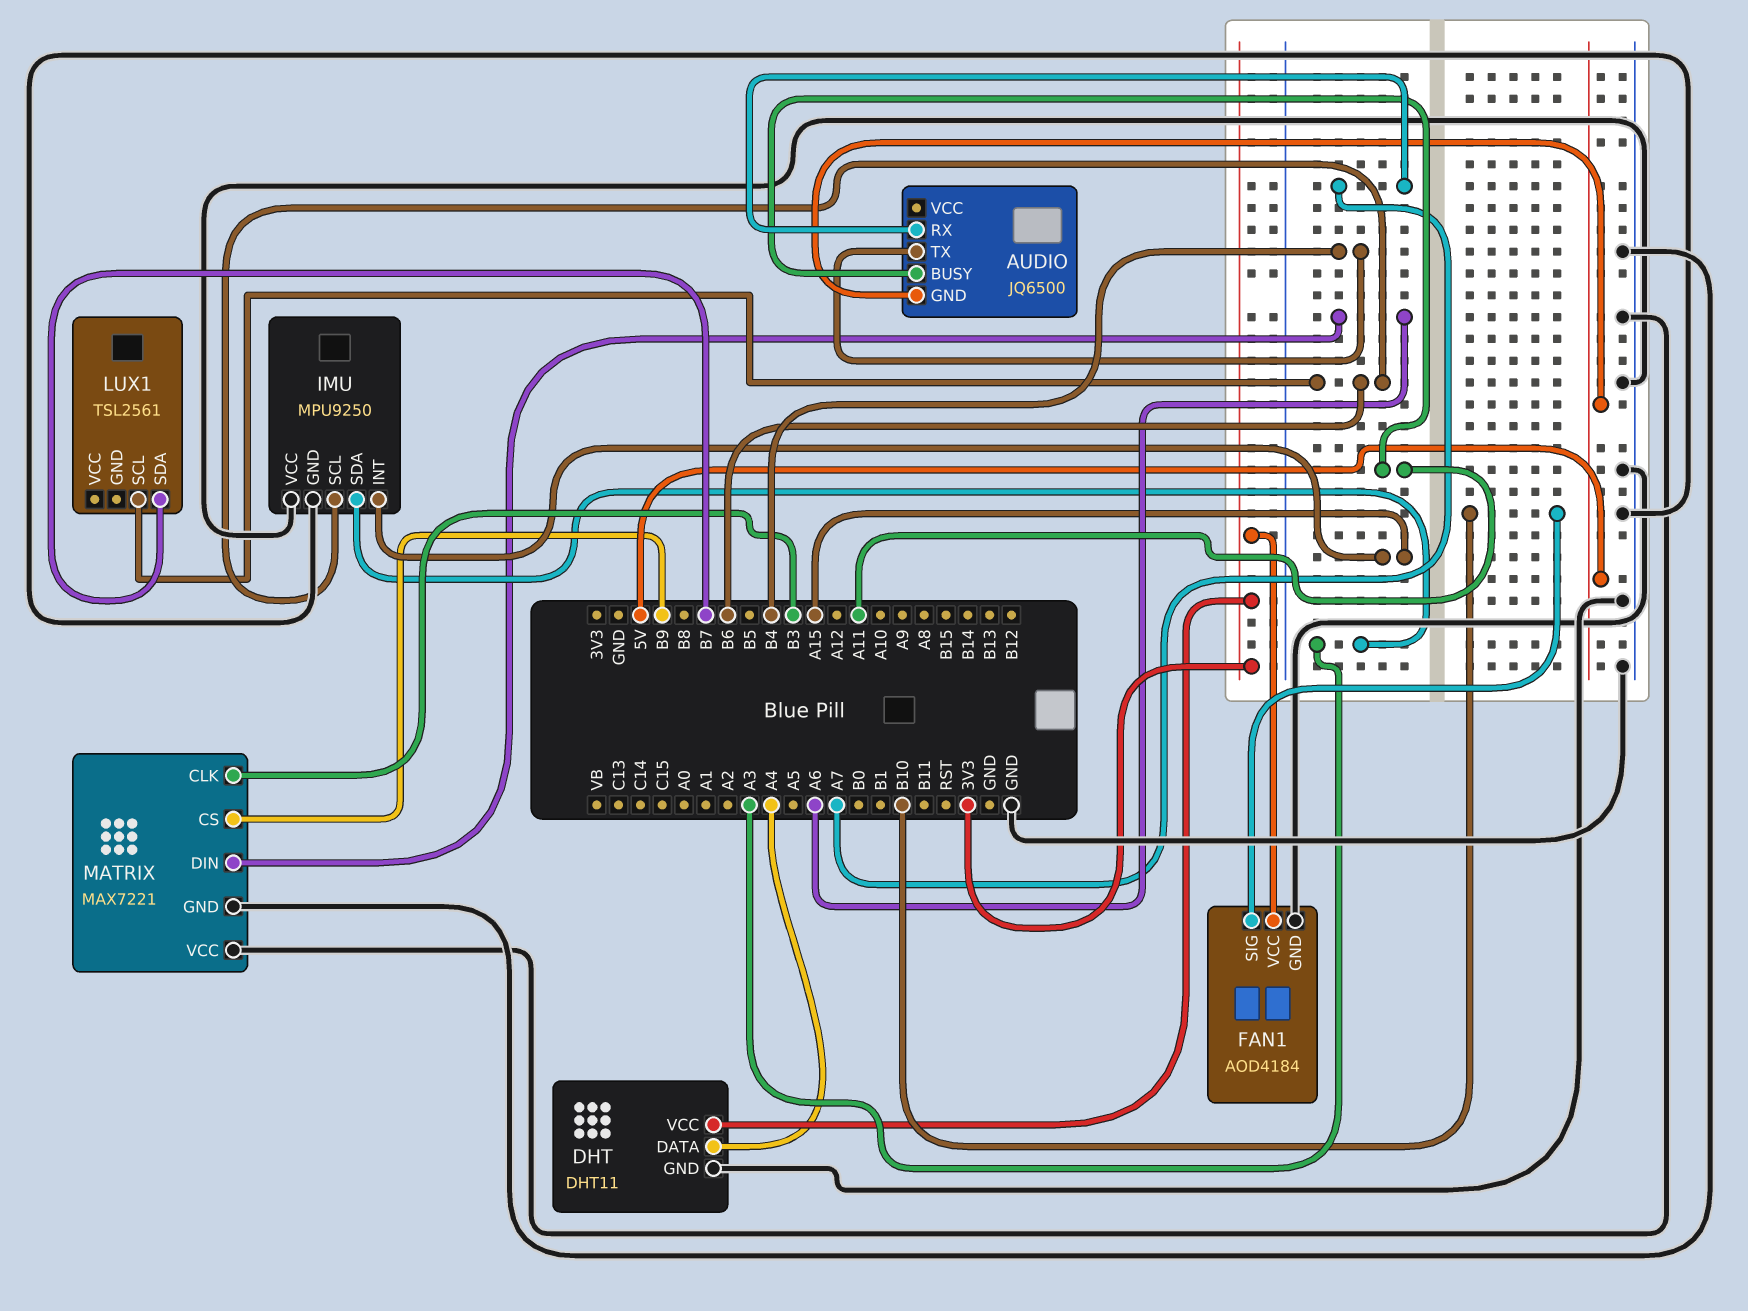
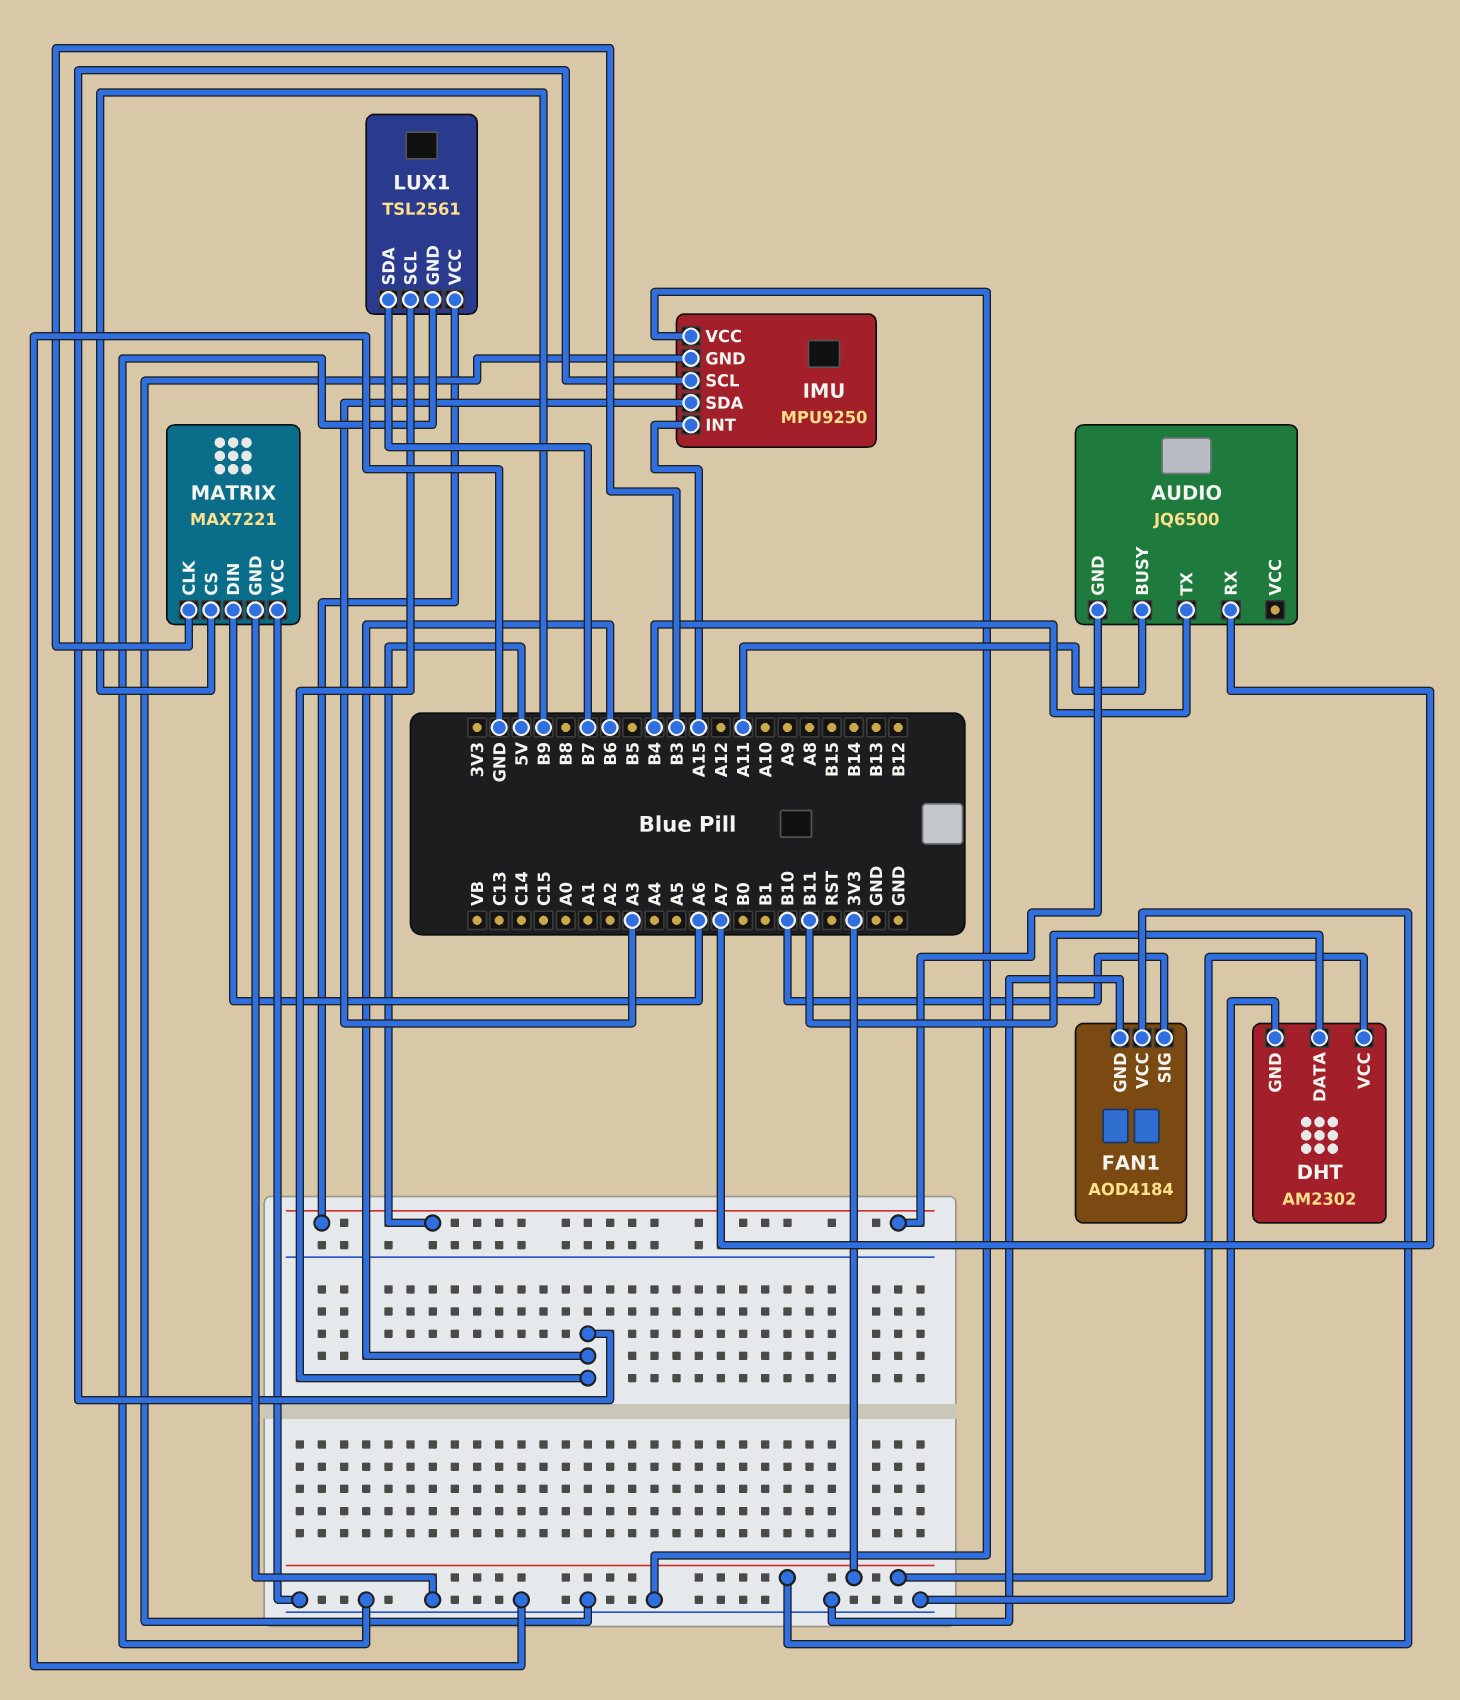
DHT: DHT11 -> AM2302
DHT pin DATA: A4 -> B11
LUX1 pin GND: none -> GND
LUX1 pin VCC: none -> 5V

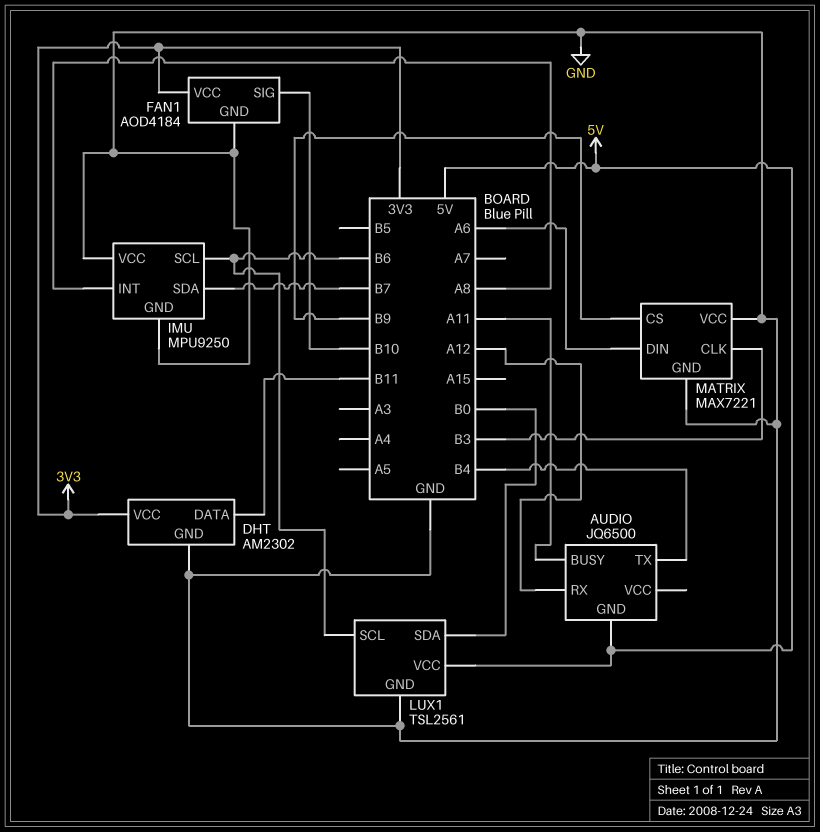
AUDIO pin RX: A7 -> A12
IMU pin INT: A15 -> A8
IMU pin SDA: A3 -> B7
LUX1 pin SDA: B7 -> B0

